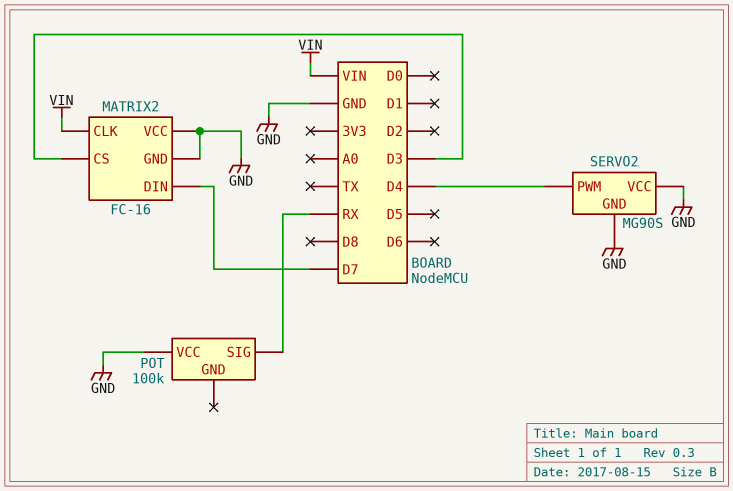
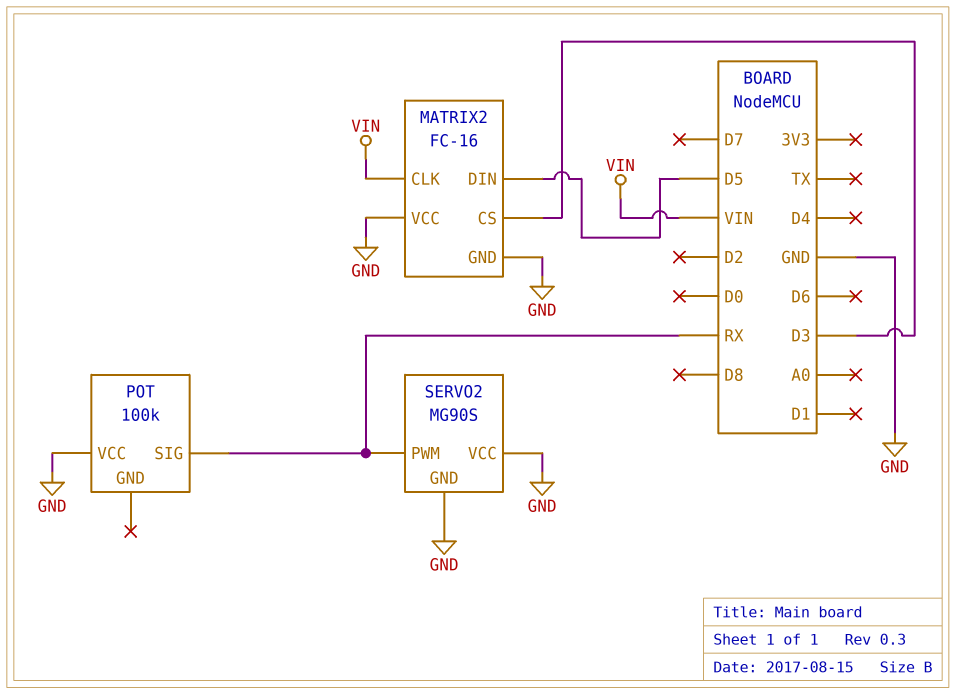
MATRIX2 pin DIN: D7 -> D5
SERVO2 pin PWM: D4 -> RX

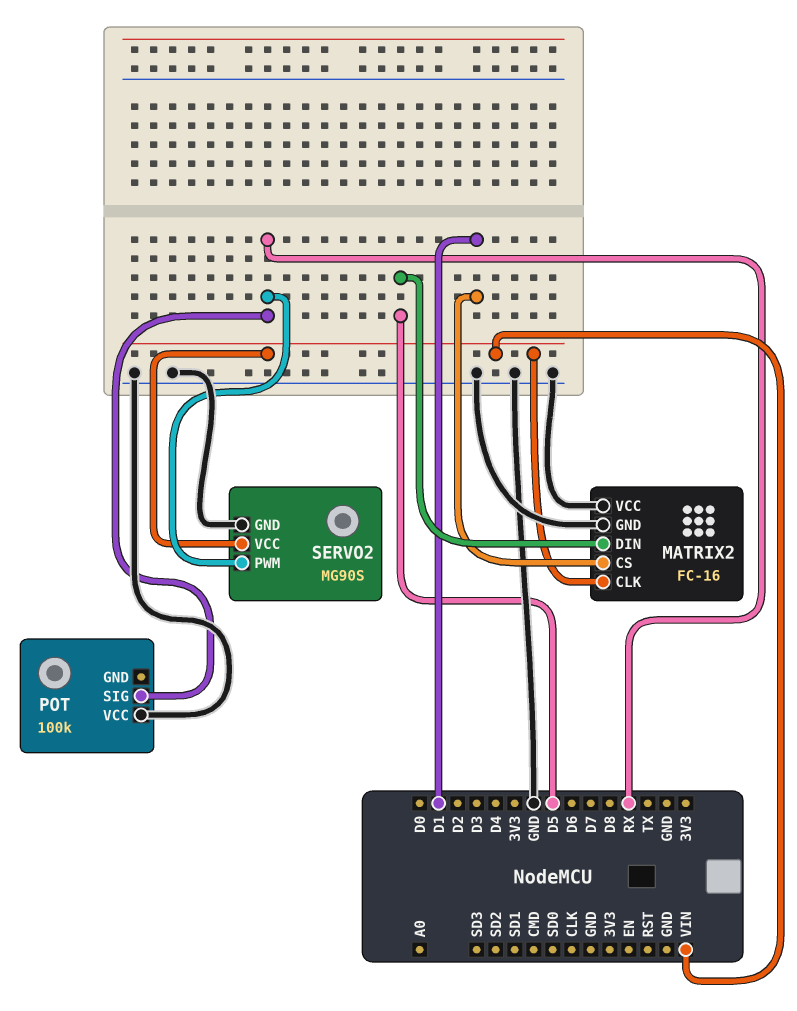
MATRIX2 pin CS: D3 -> D1
SERVO2 pin VCC: GND -> VIN

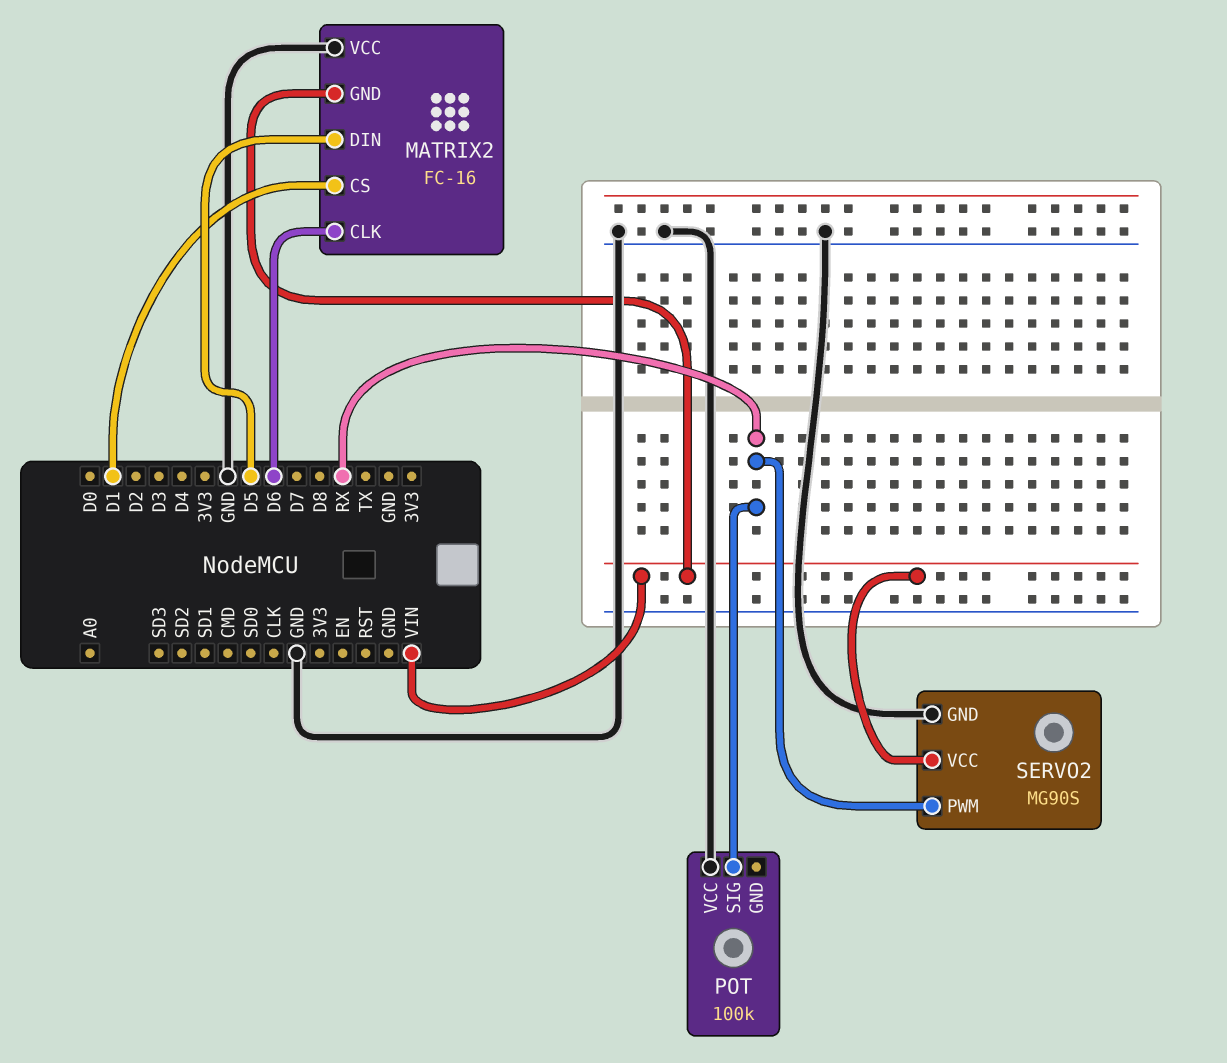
MATRIX2 pin CLK: VIN -> D6
MATRIX2 pin GND: GND -> VIN

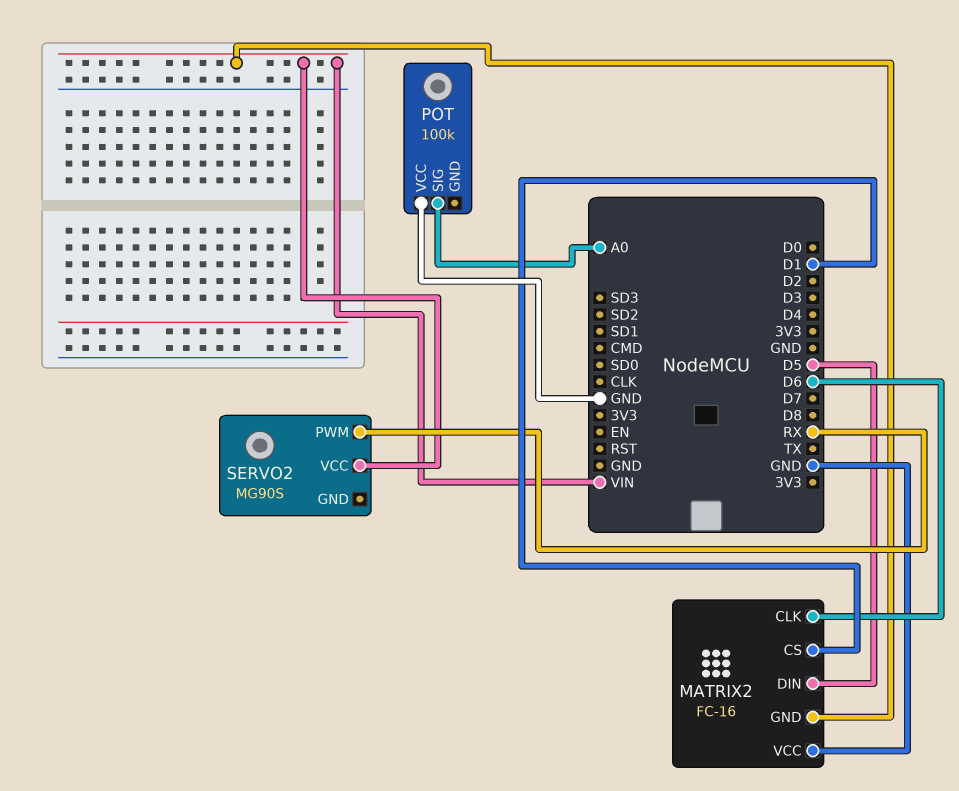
POT pin SIG: RX -> A0
SERVO2 pin GND: GND -> none

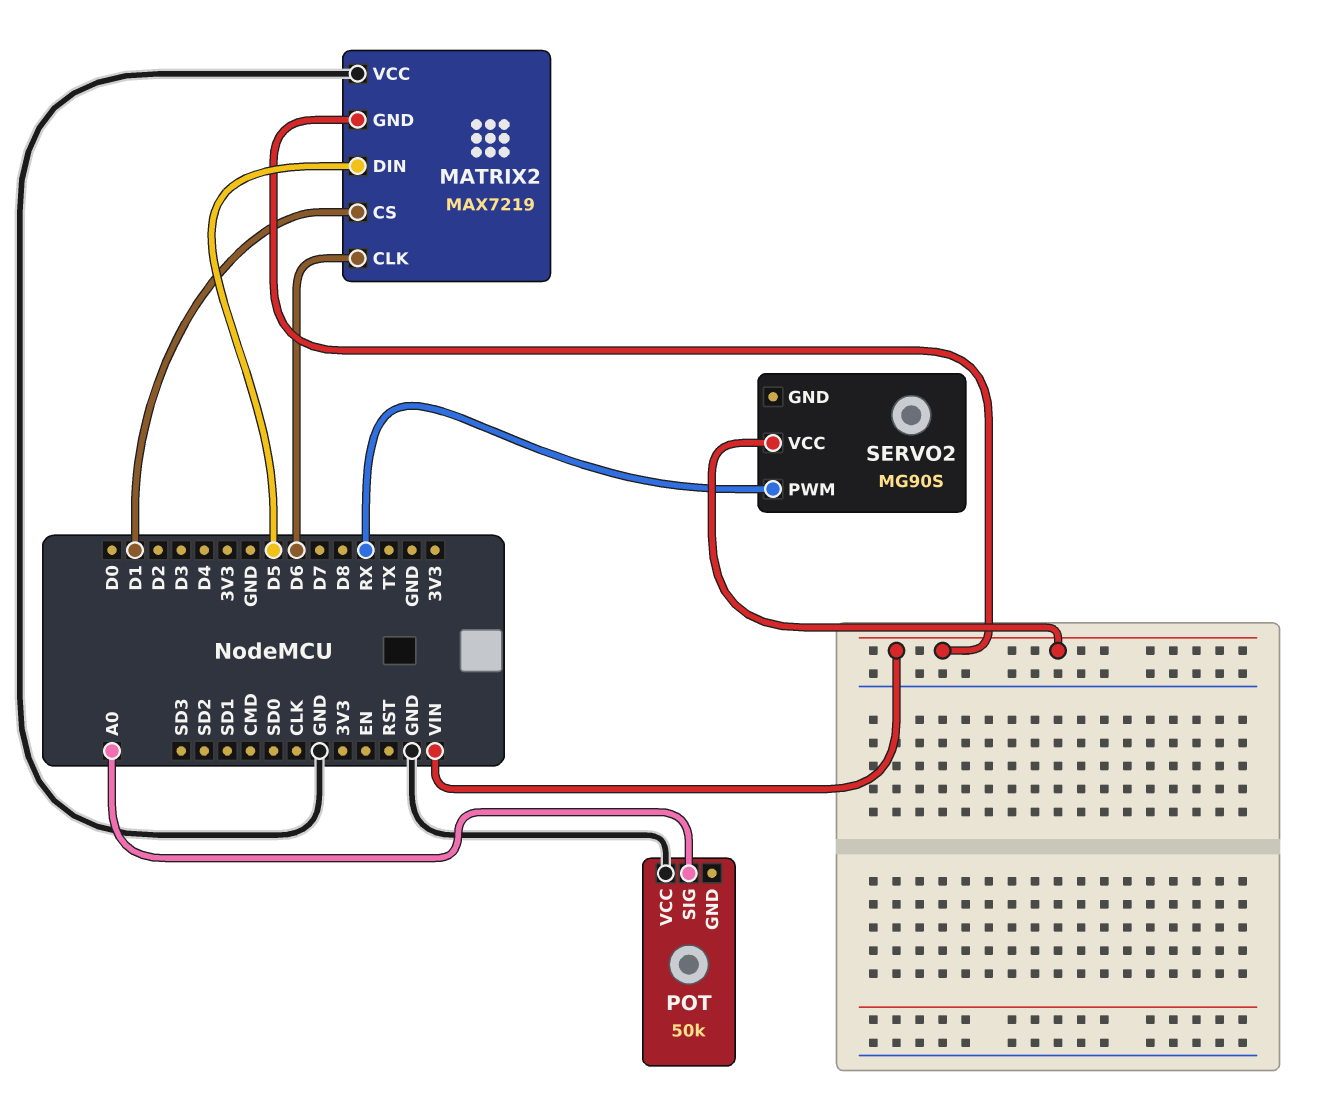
MATRIX2: FC-16 -> MAX7219
POT: 100k -> 50k

